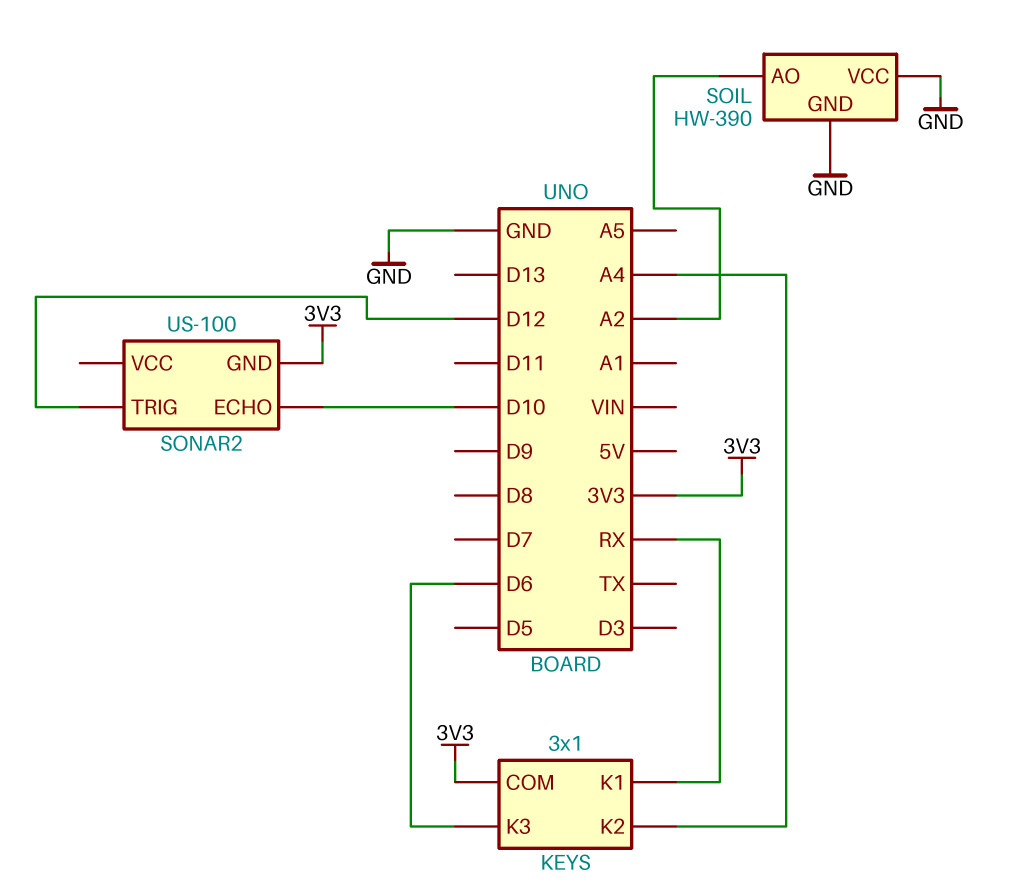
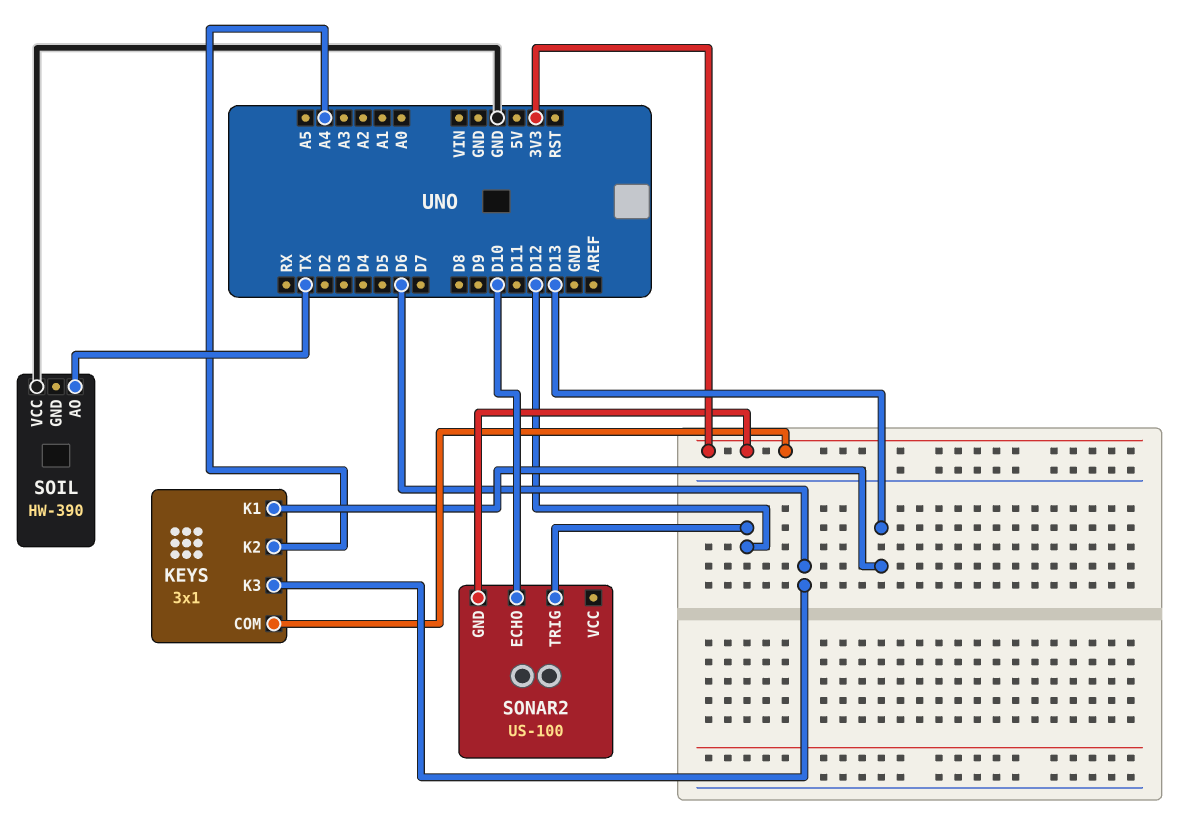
KEYS pin K1: RX -> D13
SOIL pin AO: A2 -> TX
SOIL pin GND: GND -> none

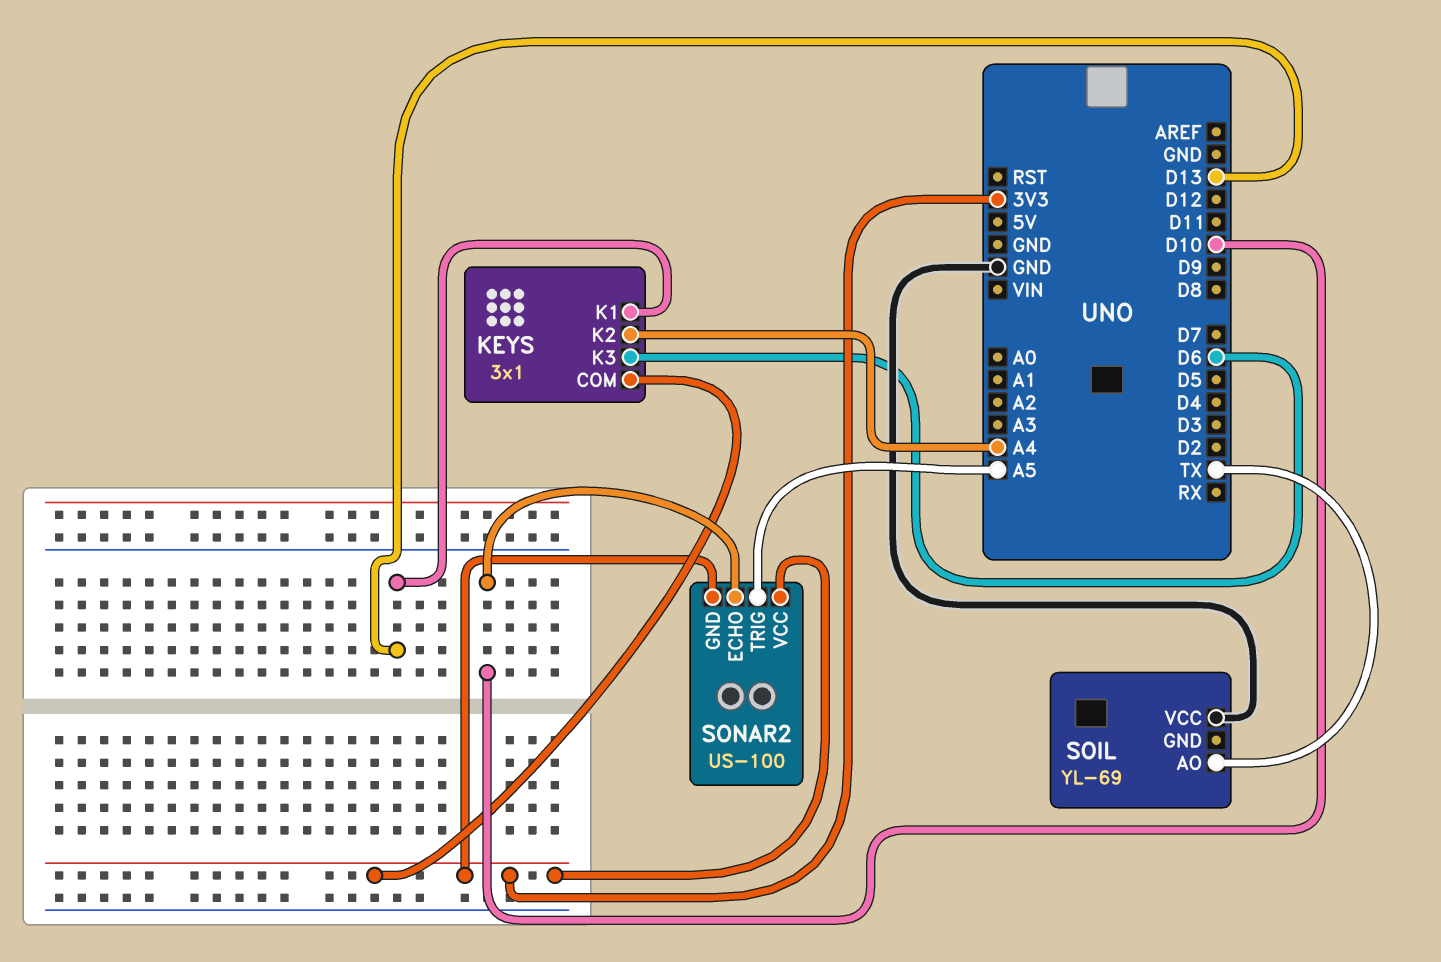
SOIL: HW-390 -> YL-69
SONAR2 pin TRIG: D12 -> A5
SONAR2 pin VCC: none -> 3V3

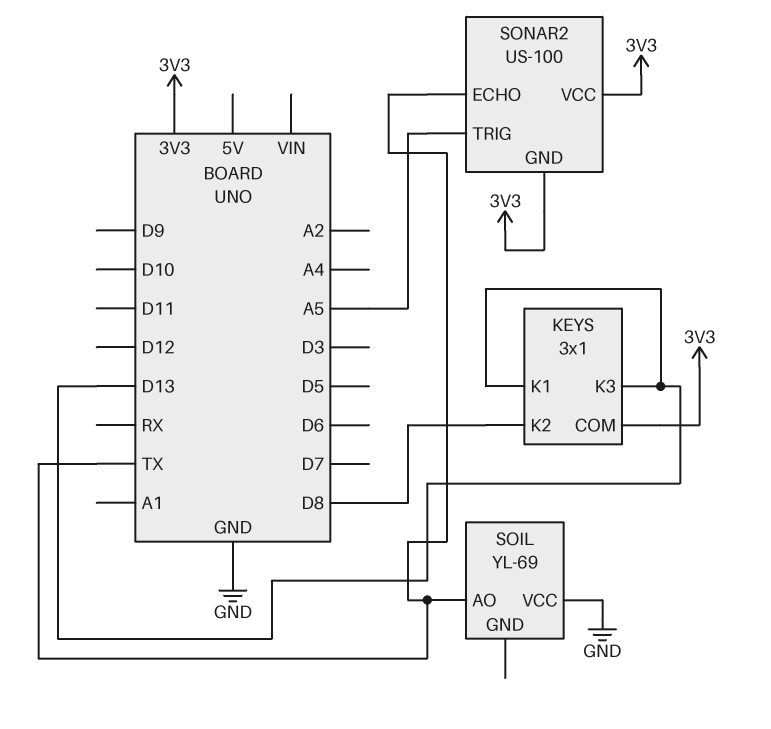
KEYS pin K2: A4 -> D8
KEYS pin K3: D6 -> D13
SONAR2 pin ECHO: D10 -> TX

